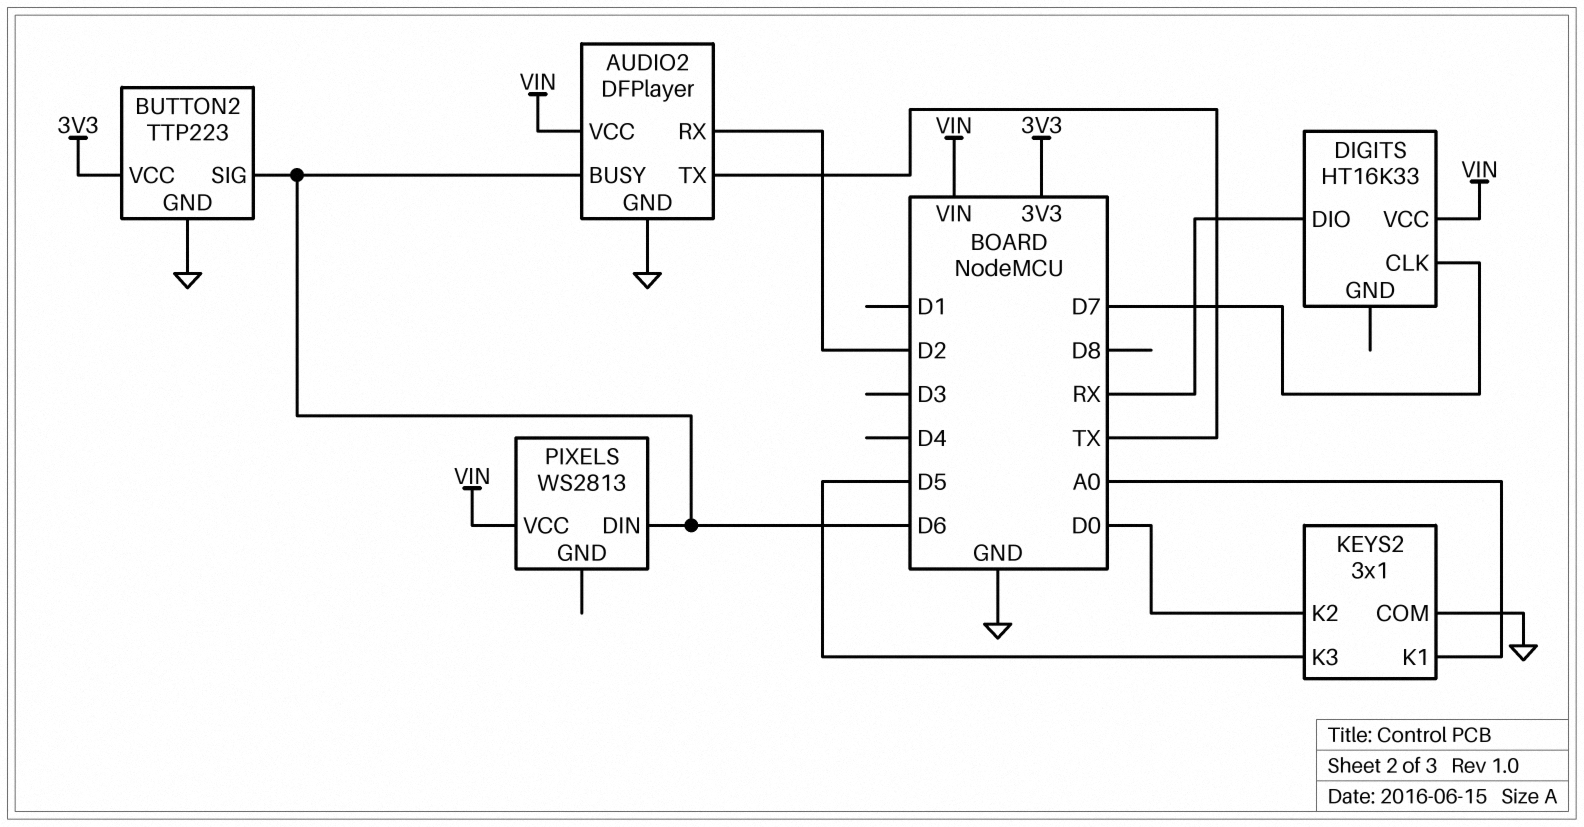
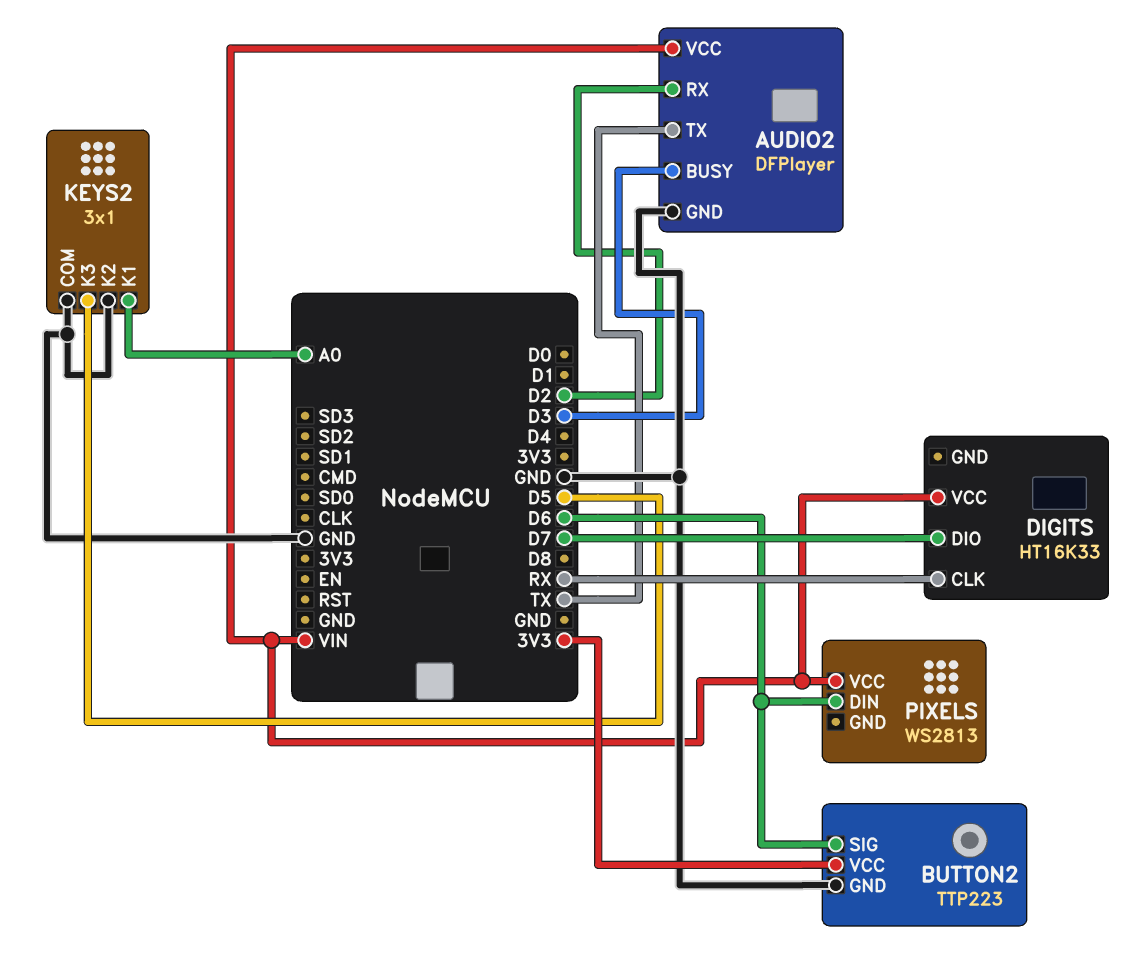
AUDIO2 pin BUSY: D6 -> D3
DIGITS pin CLK: D7 -> RX
DIGITS pin DIO: RX -> D7
KEYS2 pin K2: D0 -> GND

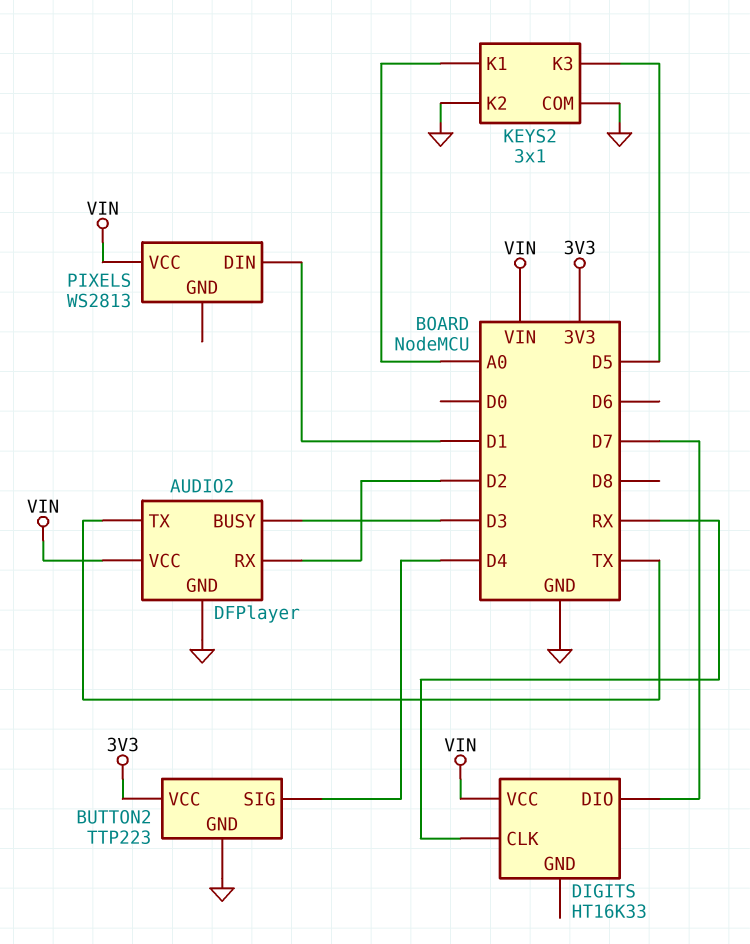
BUTTON2 pin SIG: D6 -> D4
PIXELS pin DIN: D6 -> D1

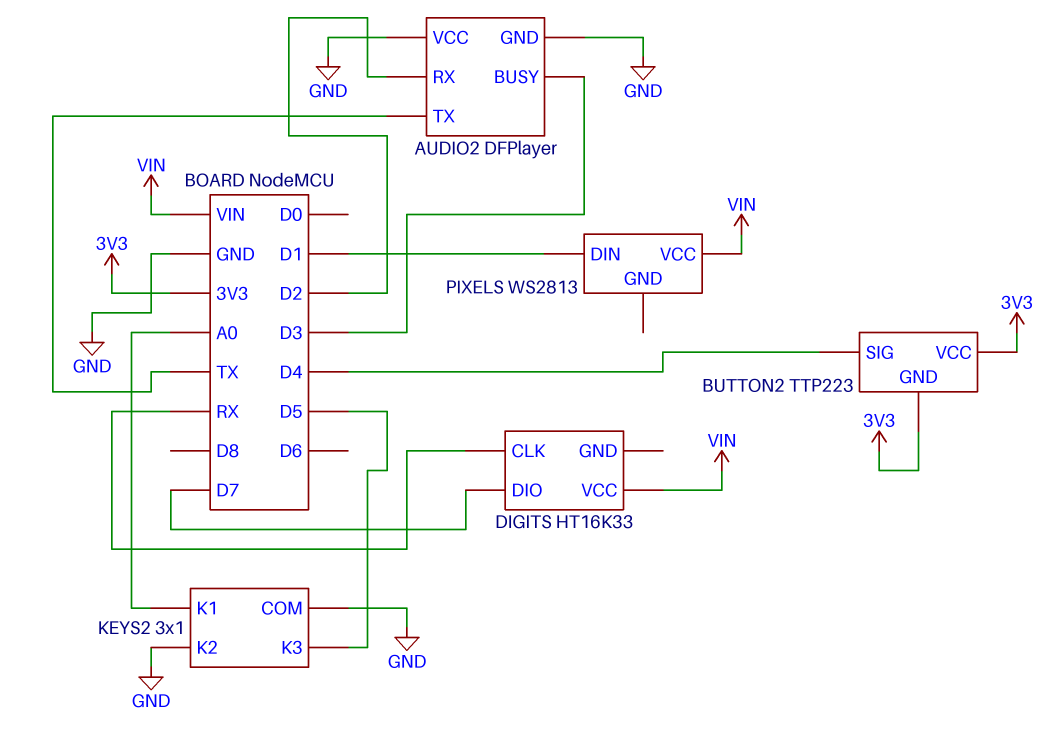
AUDIO2 pin VCC: VIN -> GND
BUTTON2 pin GND: GND -> 3V3

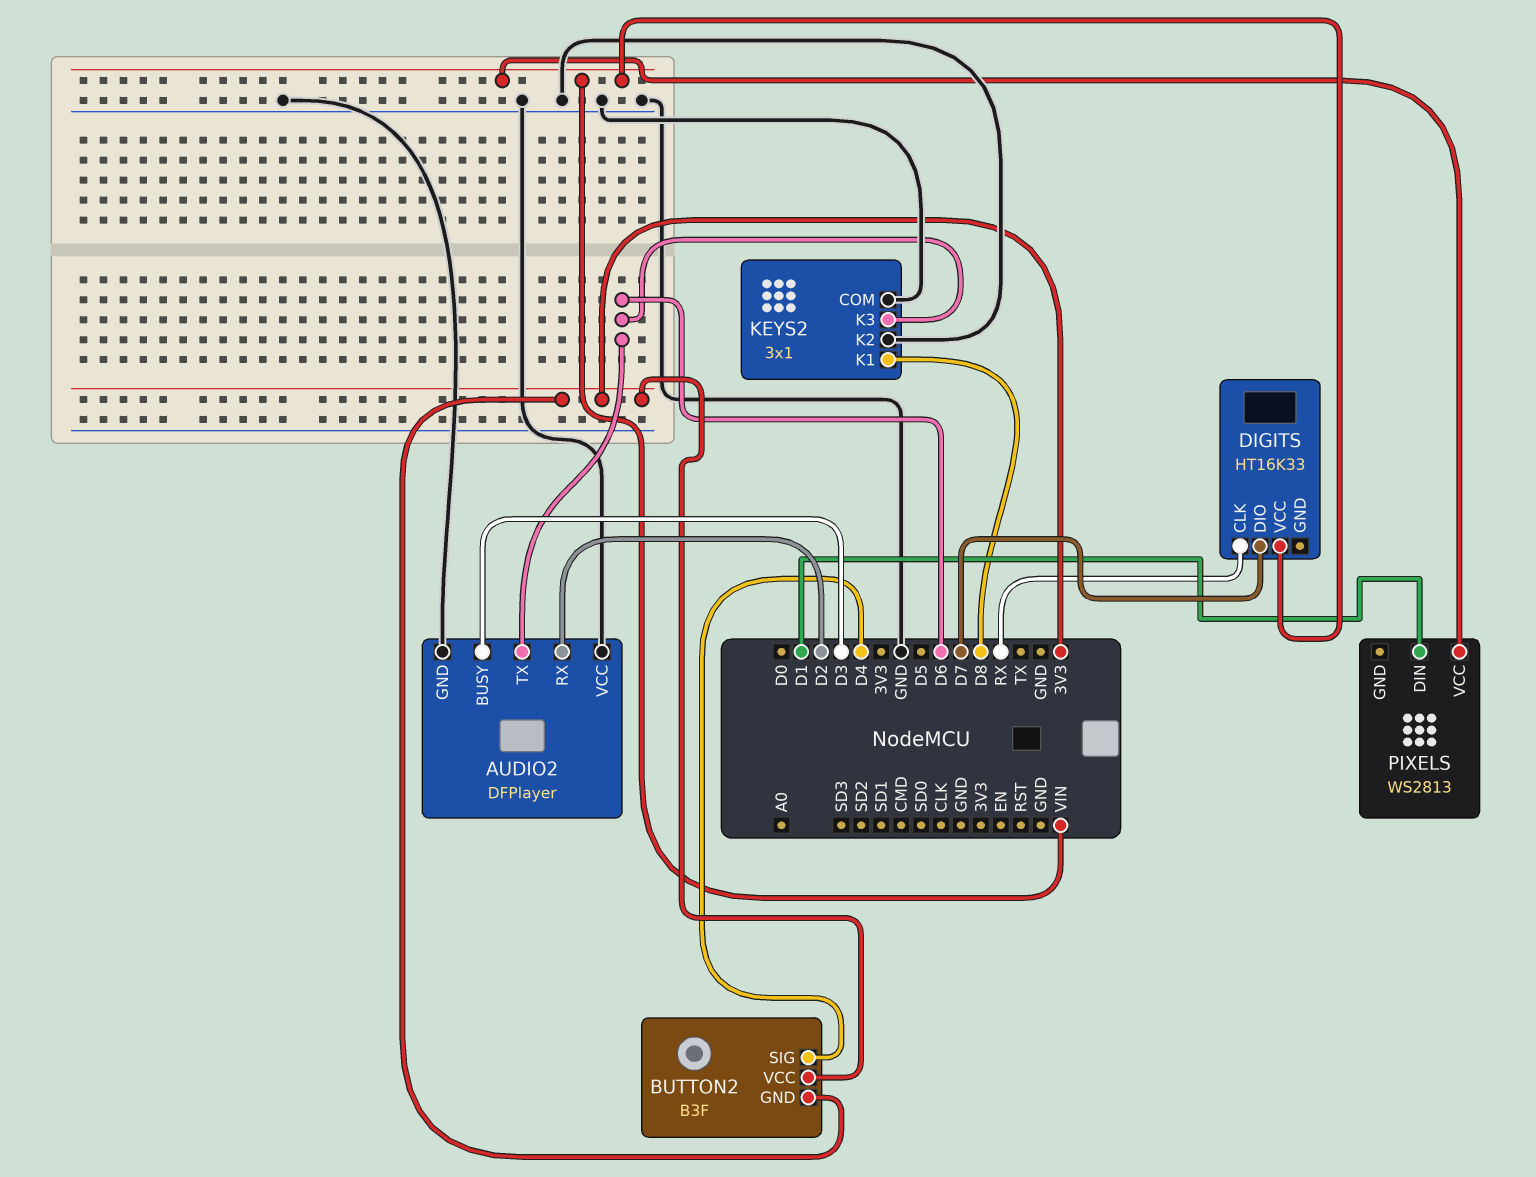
AUDIO2 pin TX: TX -> D6
BUTTON2: TTP223 -> B3F
KEYS2 pin K1: A0 -> D8
KEYS2 pin K3: D5 -> D6

